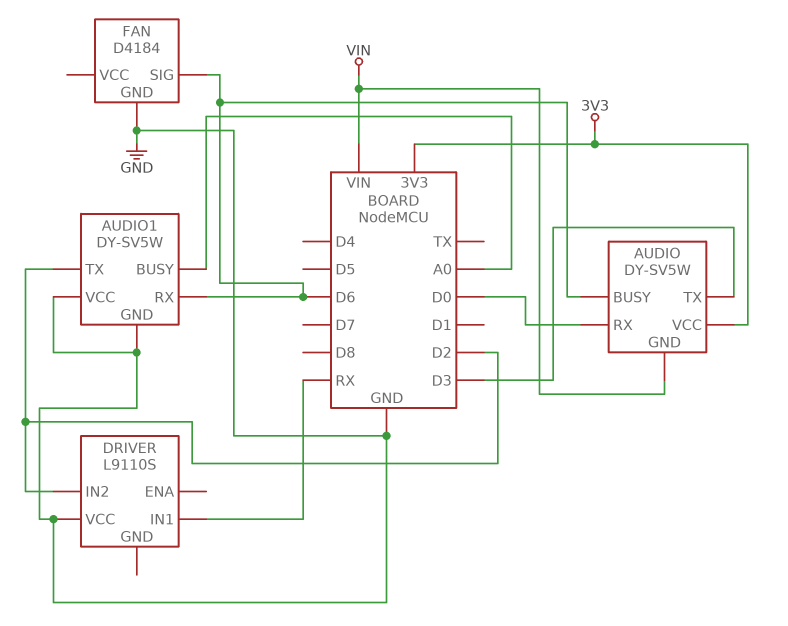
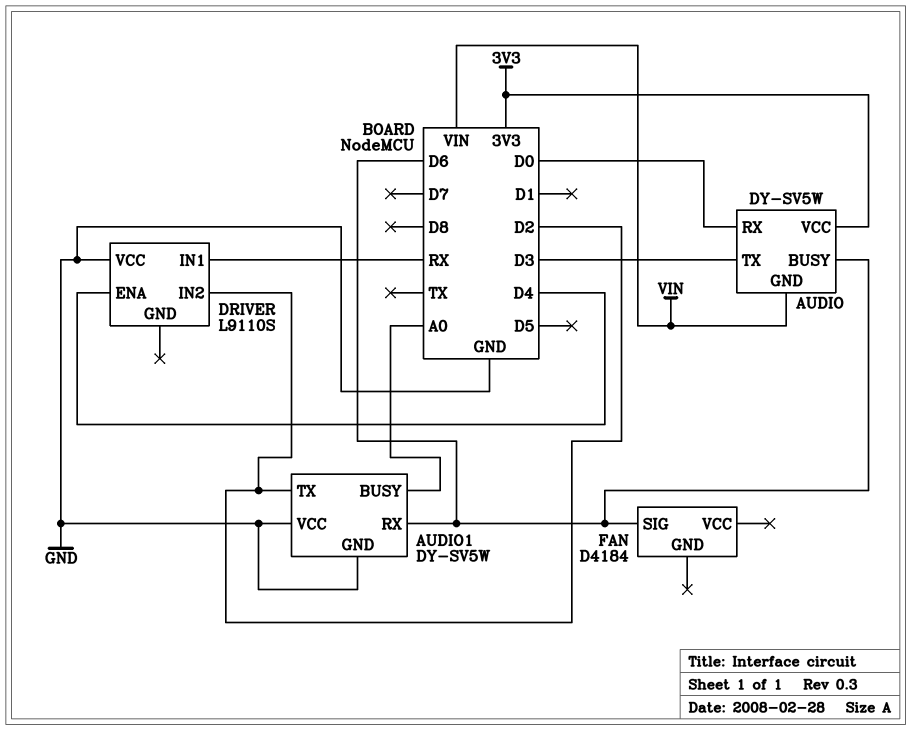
DRIVER pin ENA: none -> D4
FAN pin GND: GND -> none

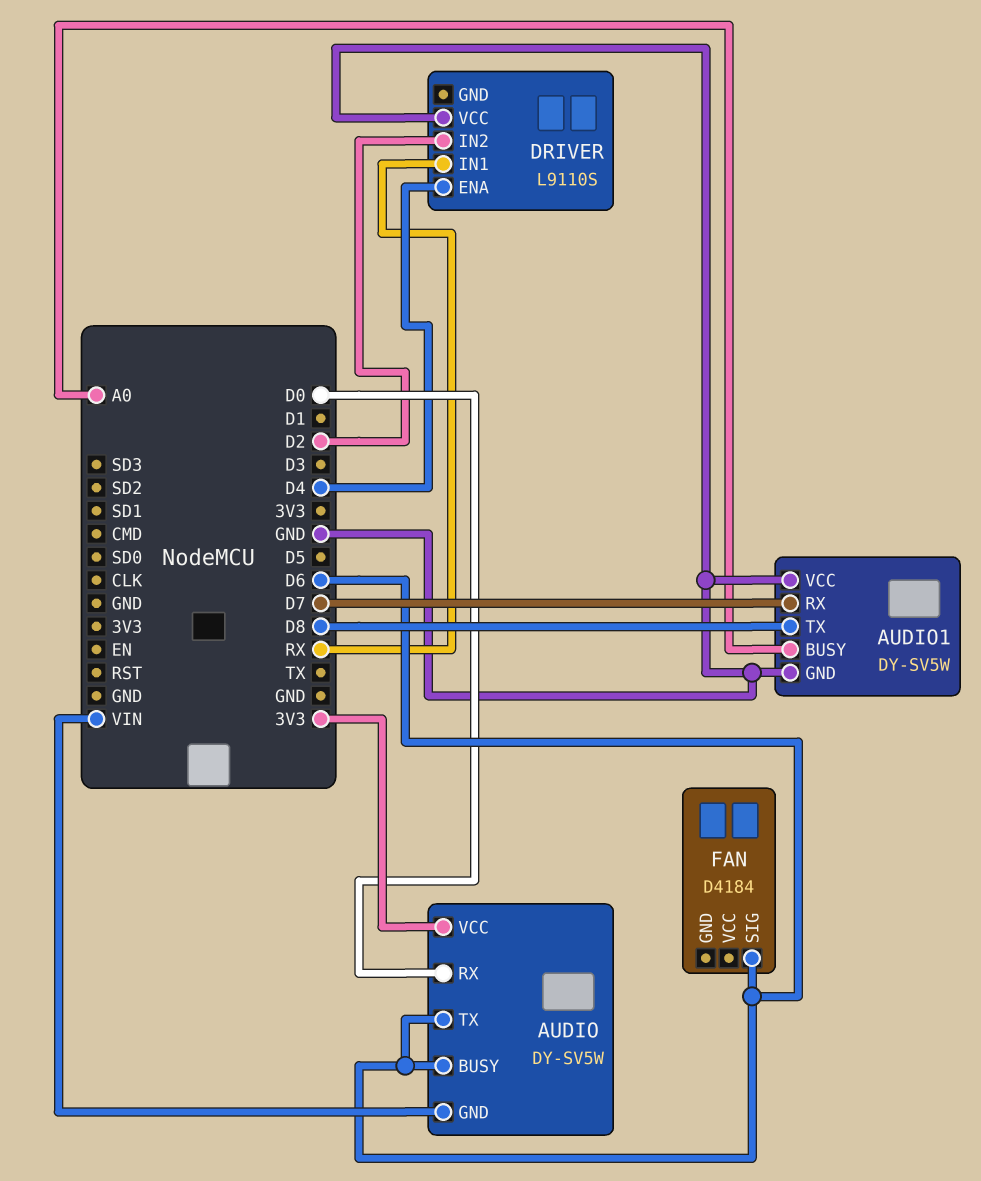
AUDIO pin TX: D3 -> D6
AUDIO1 pin RX: D6 -> D7
AUDIO1 pin TX: D2 -> D8

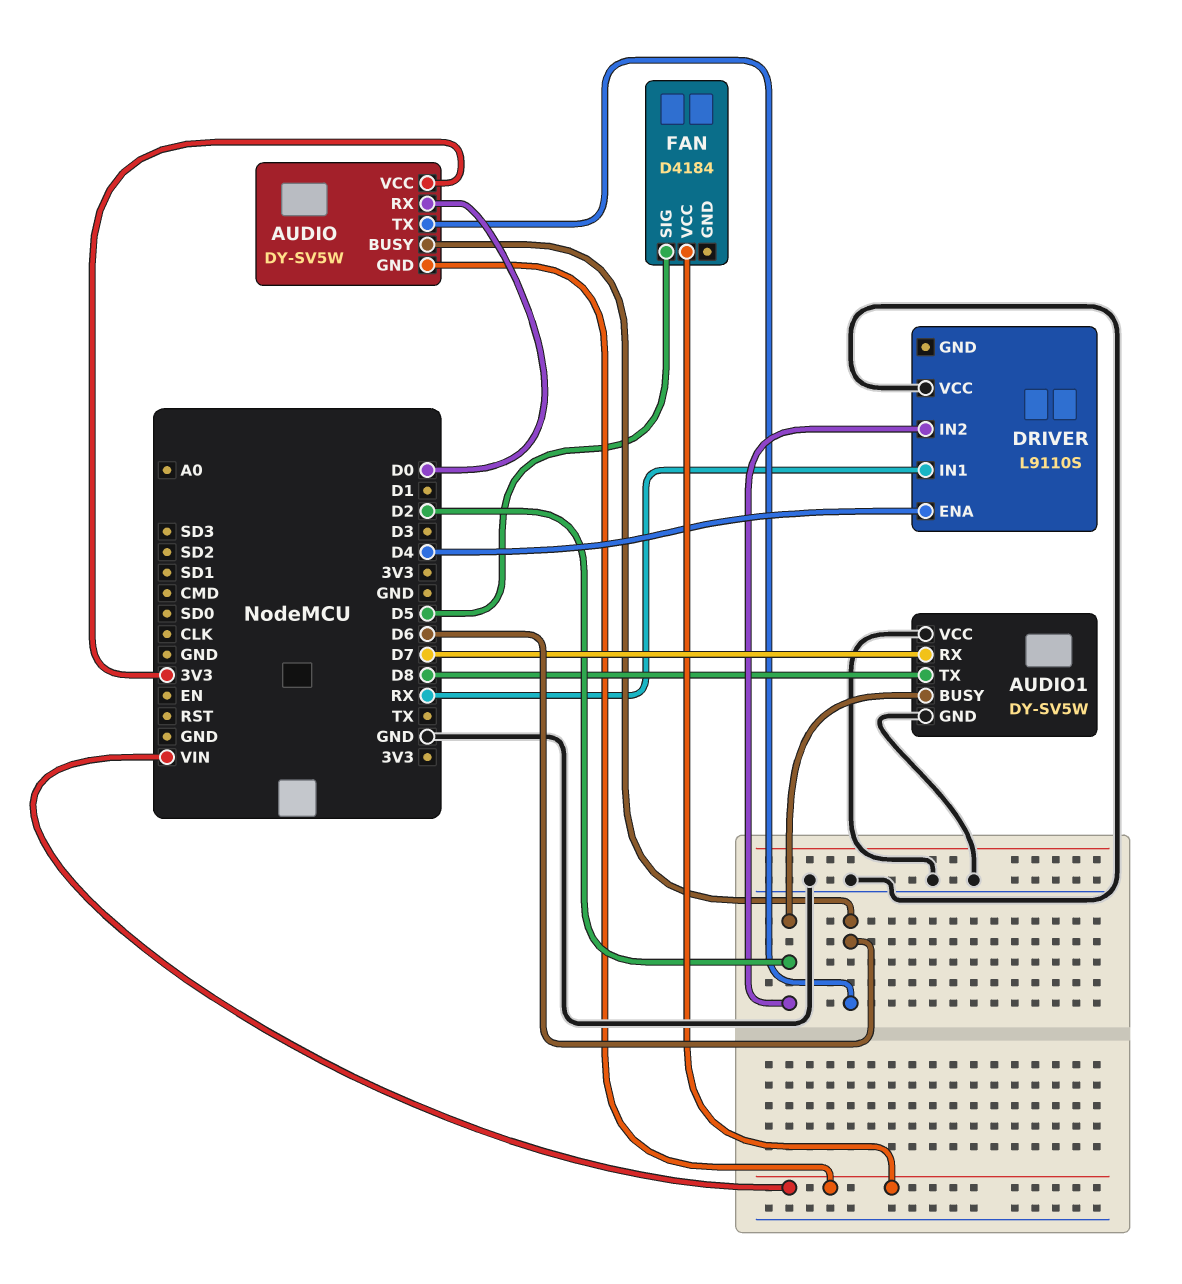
AUDIO1 pin BUSY: A0 -> D2
FAN pin SIG: D6 -> D5
FAN pin VCC: none -> VIN

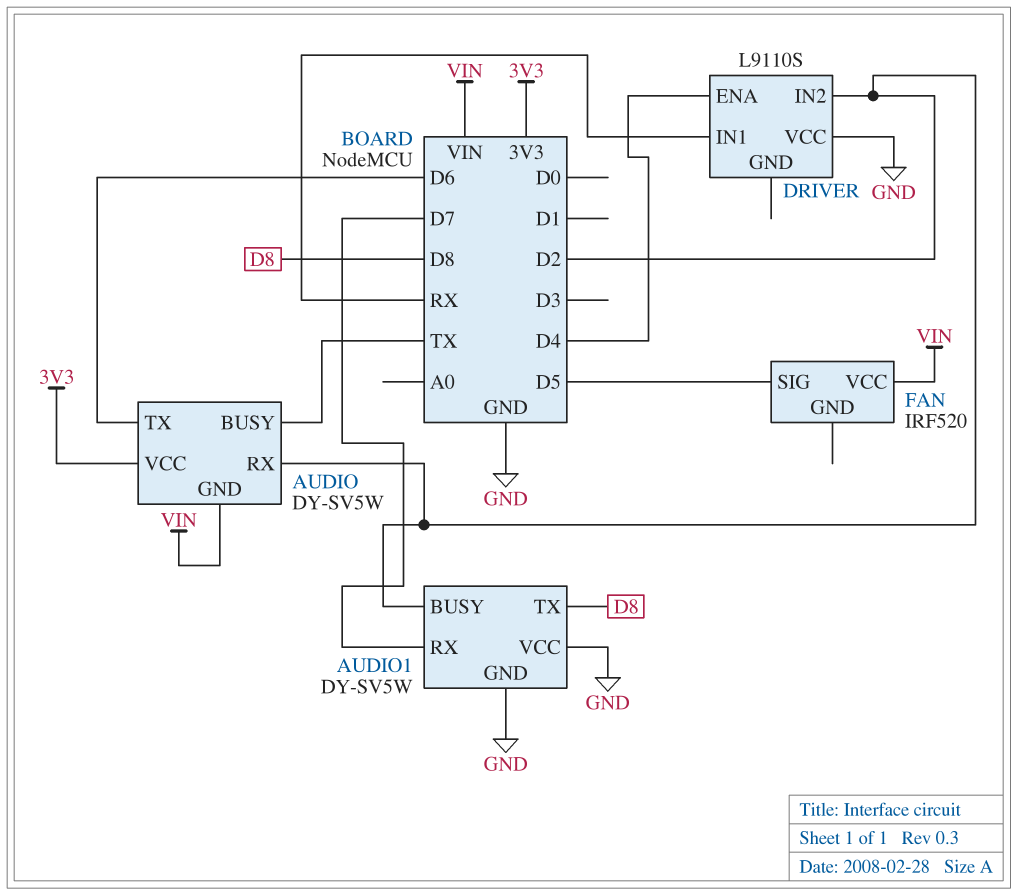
AUDIO pin BUSY: D6 -> TX
AUDIO pin RX: D0 -> D2
FAN: D4184 -> IRF520

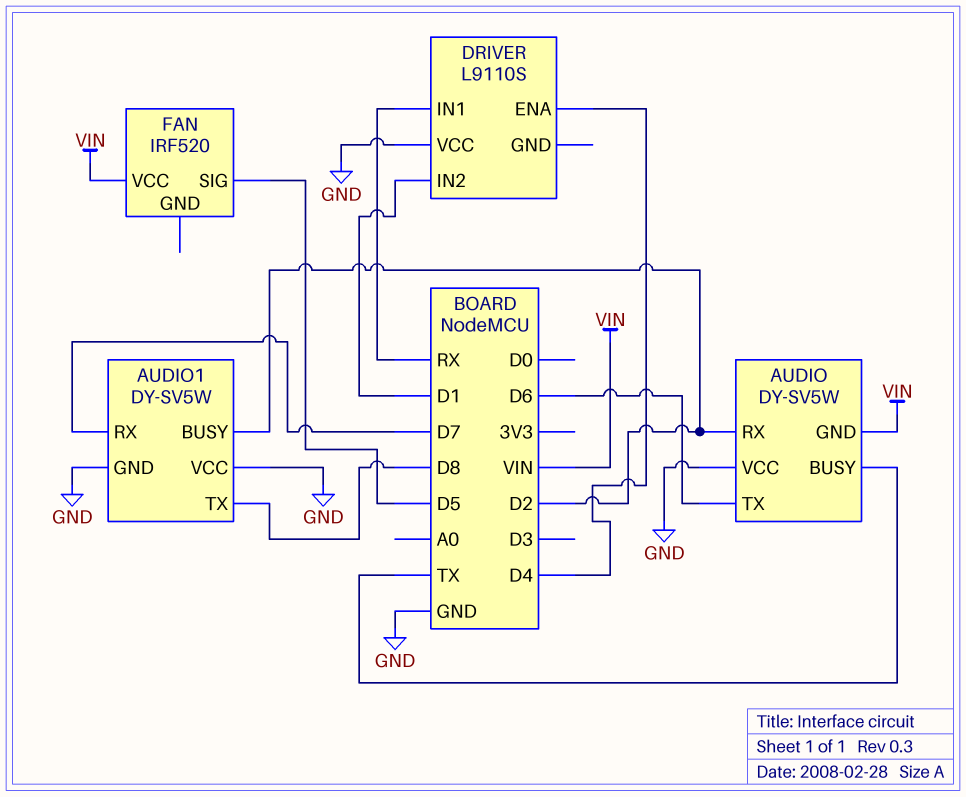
AUDIO pin VCC: 3V3 -> GND
DRIVER pin IN2: D2 -> D1

